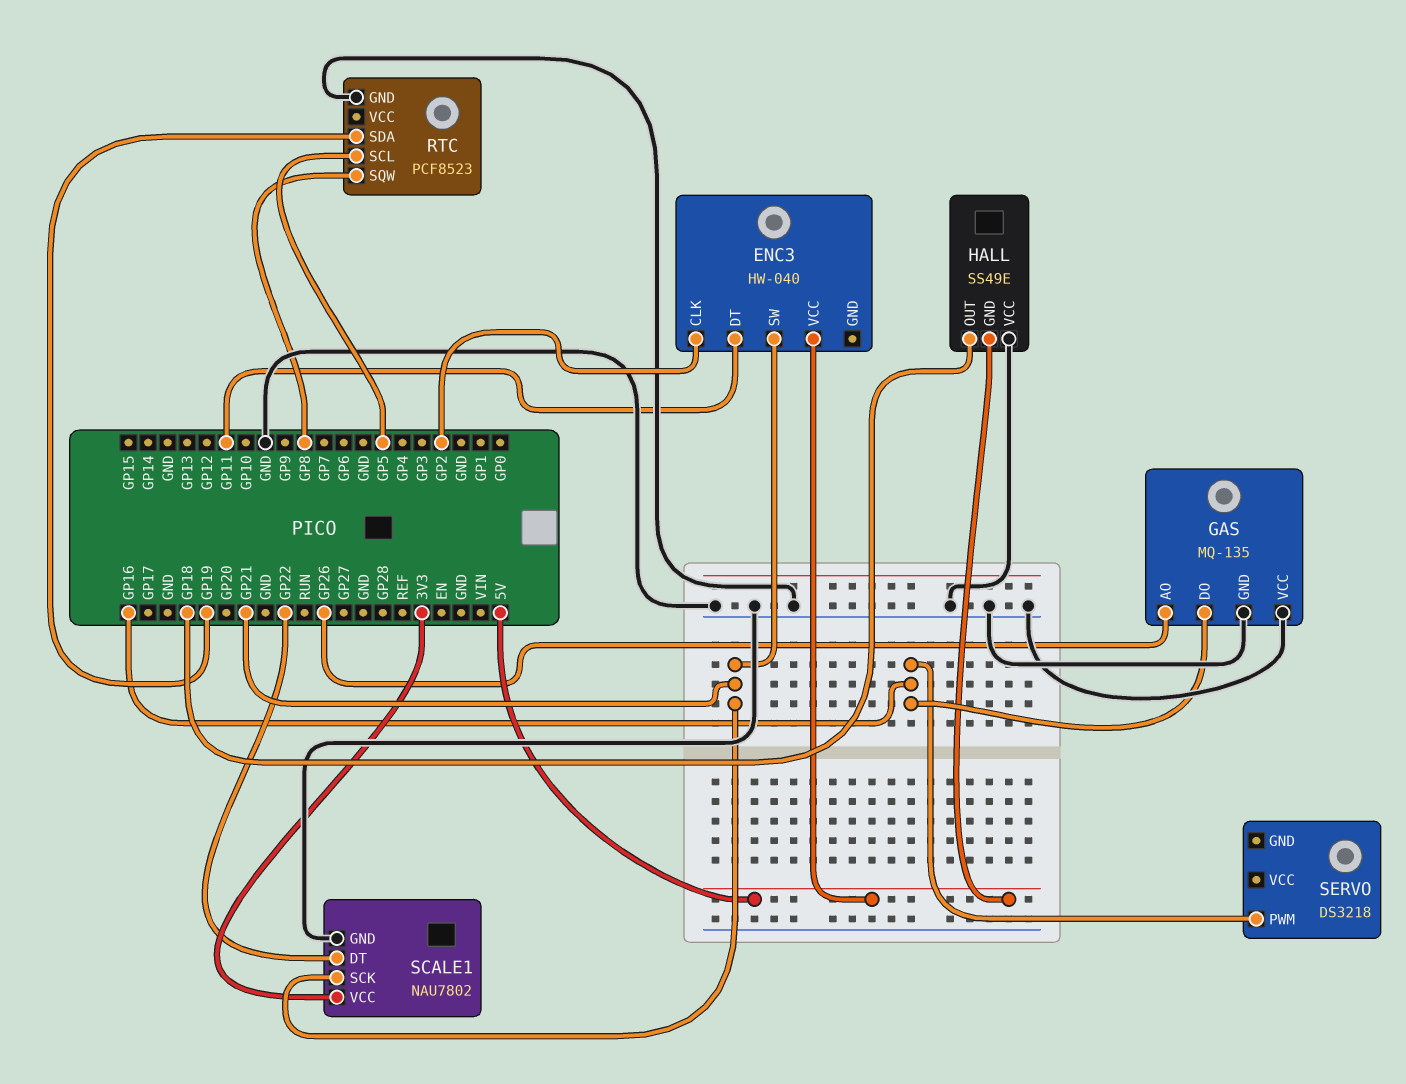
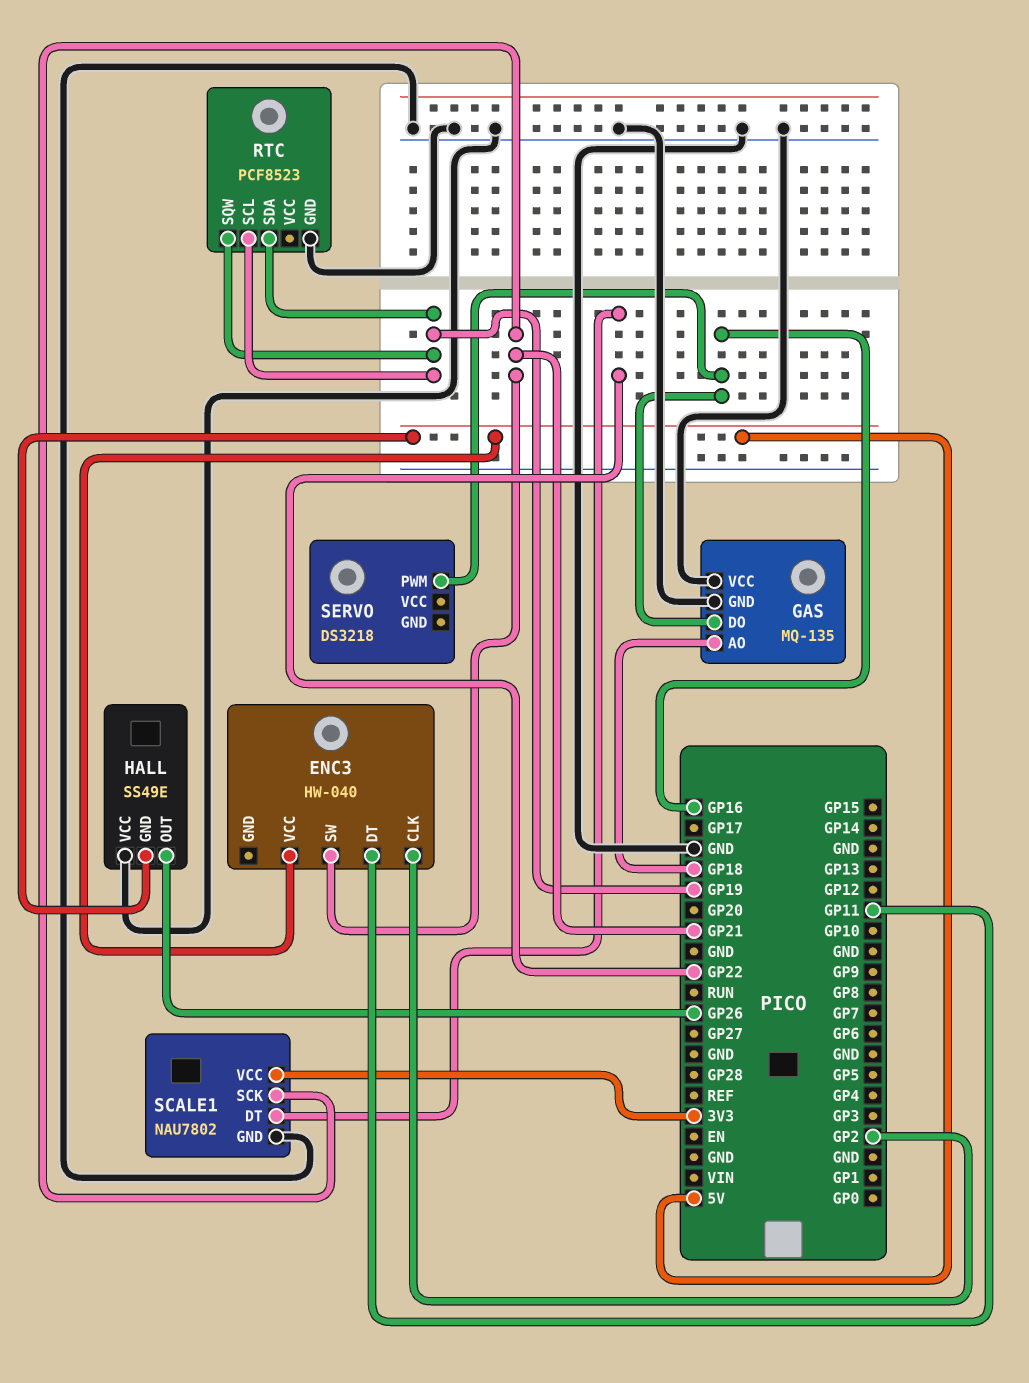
GAS pin AO: GP26 -> GP18
HALL pin OUT: GP18 -> GP26
RTC pin SCL: GP5 -> GP19
RTC pin SQW: GP8 -> GP19

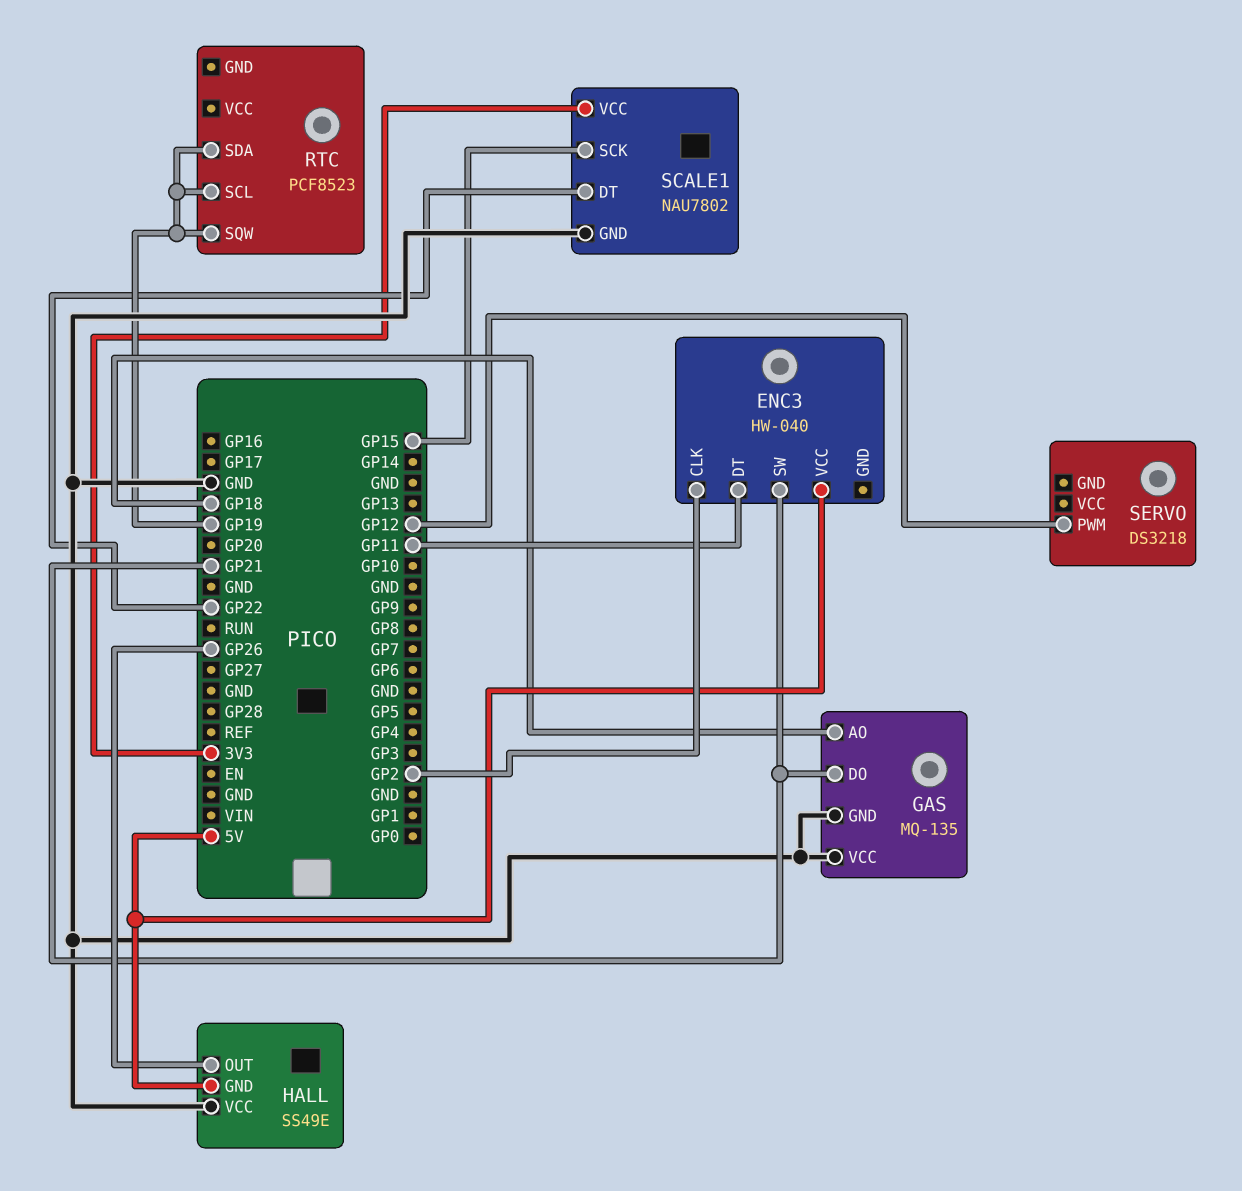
GAS pin DO: GP16 -> GP21
RTC pin GND: GND -> none
SCALE1 pin SCK: GP21 -> GP15
SERVO pin PWM: GP16 -> GP12

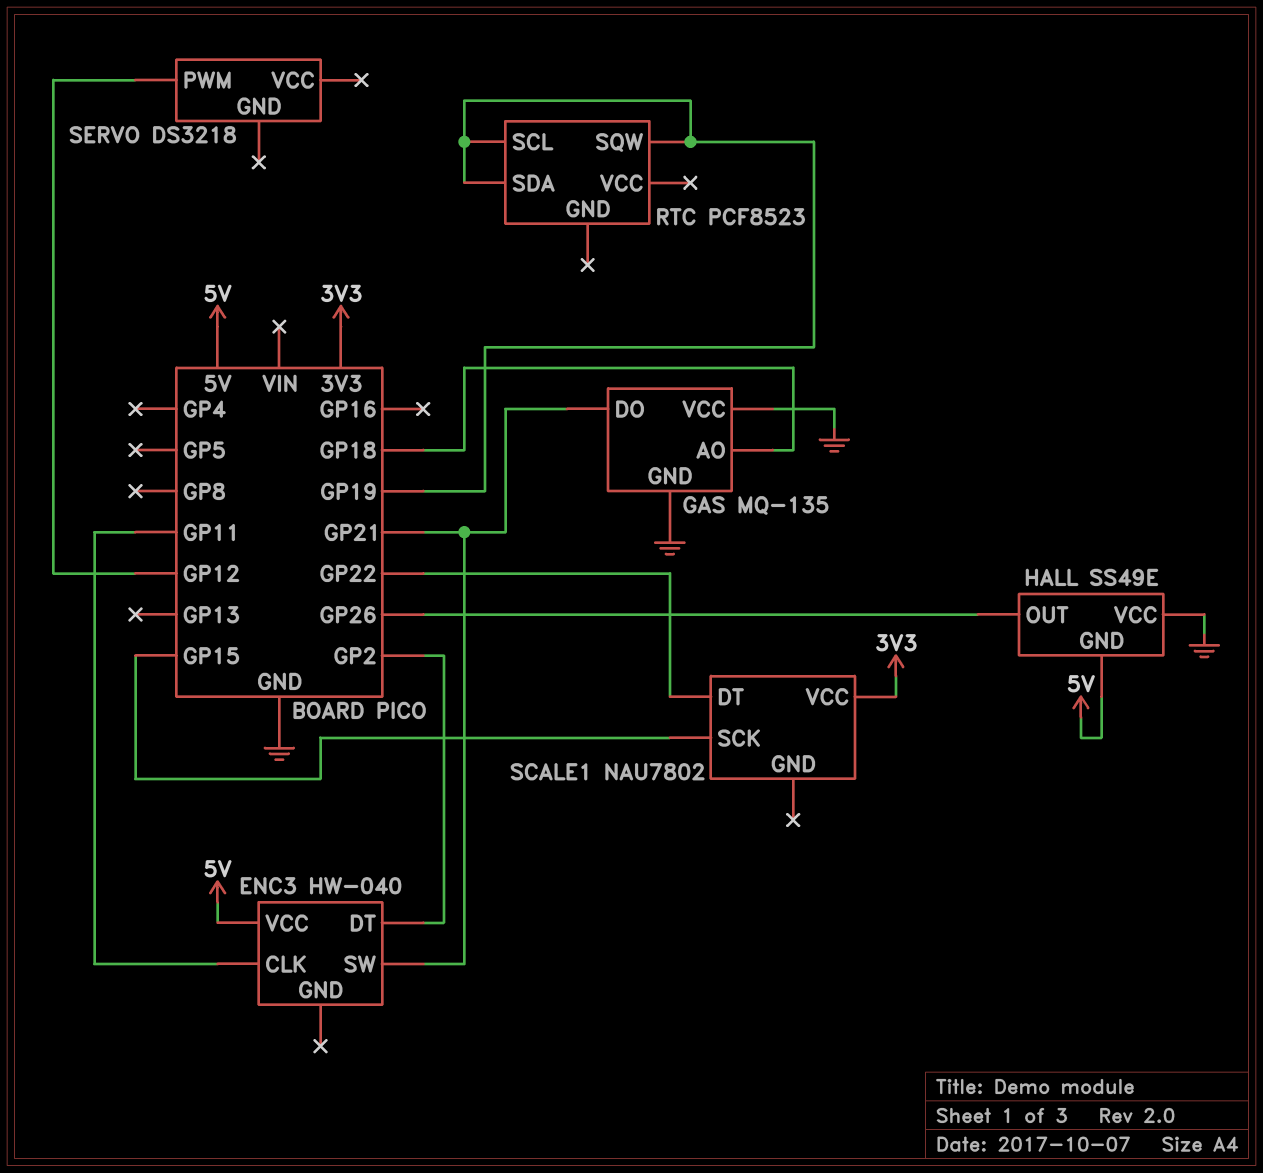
ENC3 pin CLK: GP2 -> GP11
ENC3 pin DT: GP11 -> GP2
SCALE1 pin GND: GND -> none

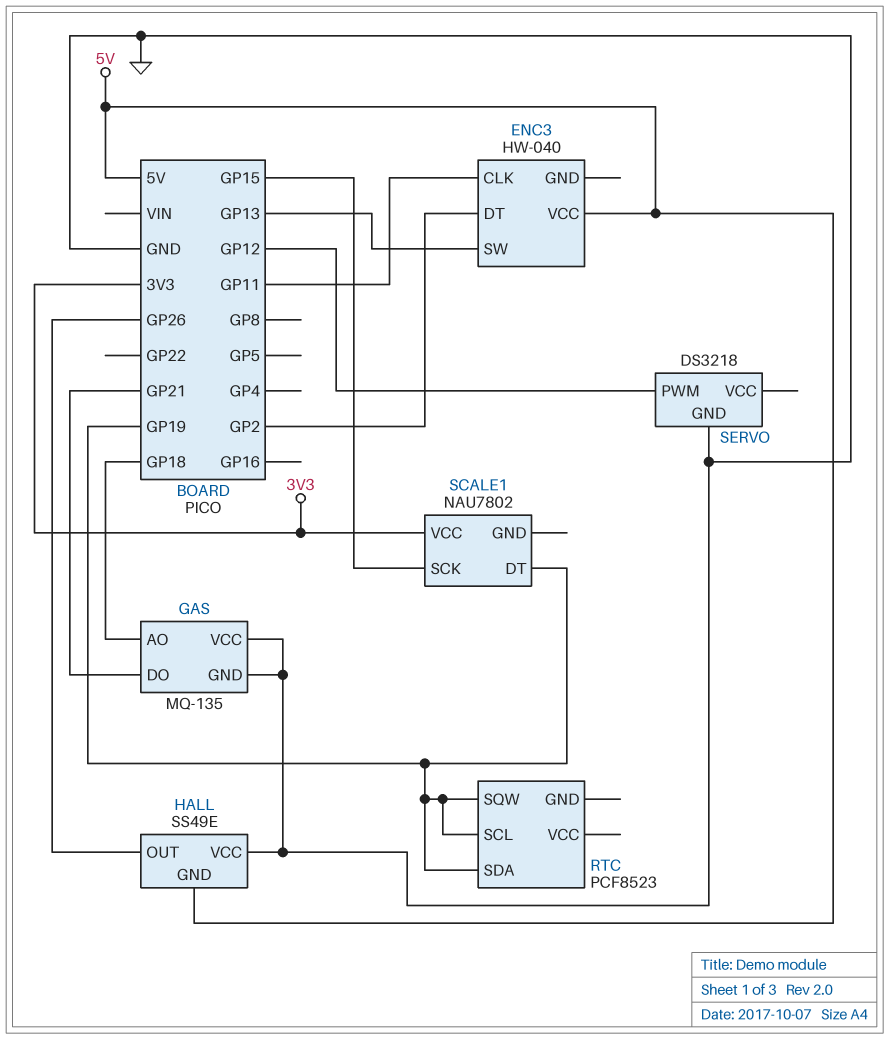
ENC3 pin SW: GP21 -> GP13
SCALE1 pin DT: GP22 -> GP19
SERVO pin GND: none -> GND

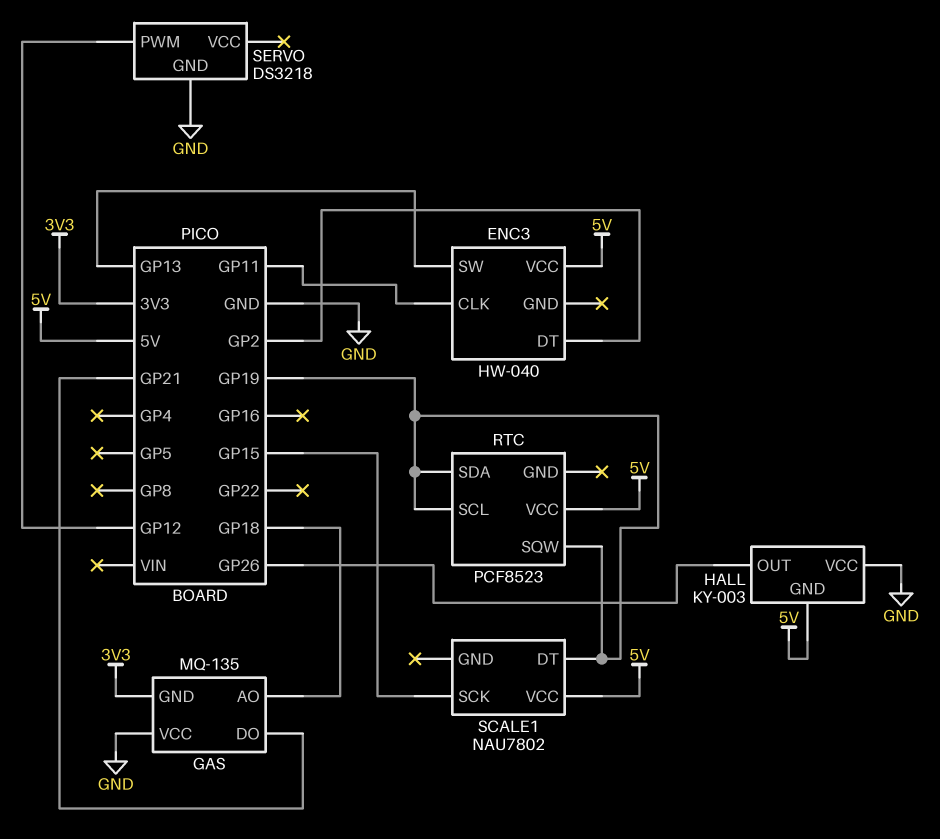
GAS pin GND: GND -> 3V3
HALL: SS49E -> KY-003
RTC pin VCC: none -> 5V
SCALE1 pin VCC: 3V3 -> 5V

